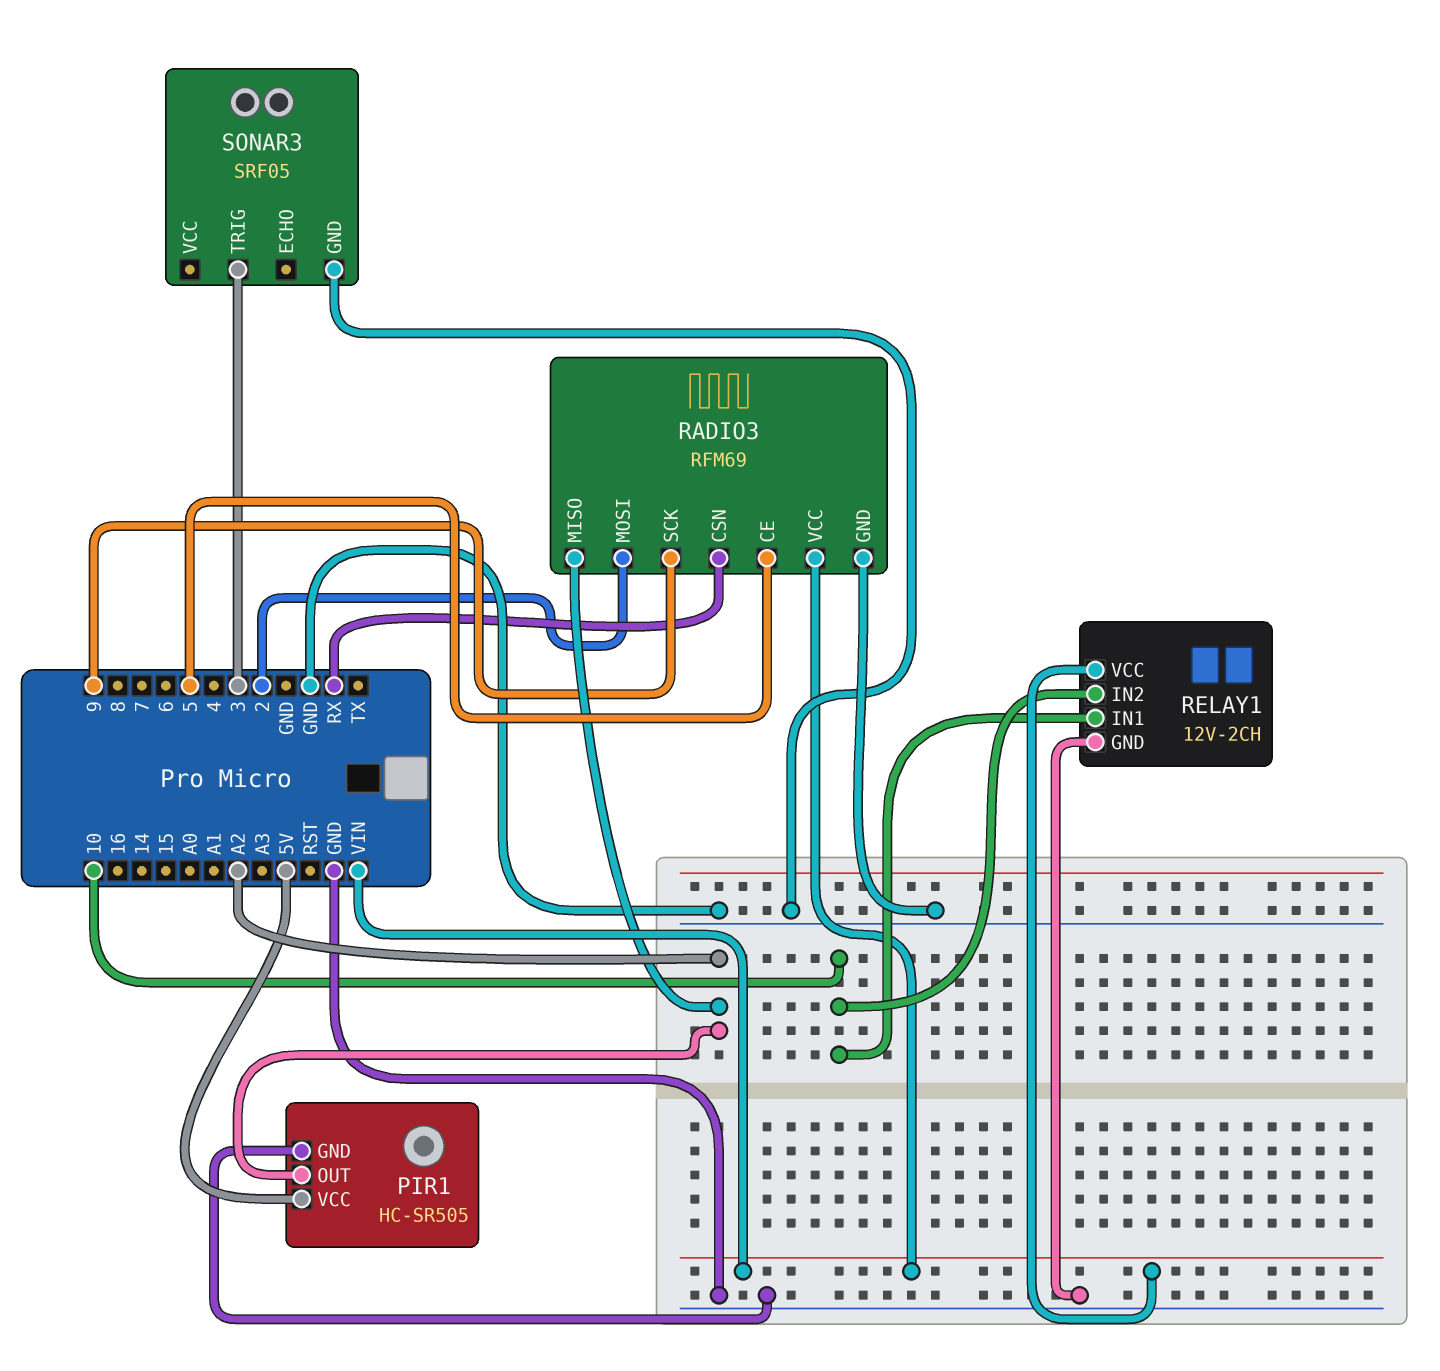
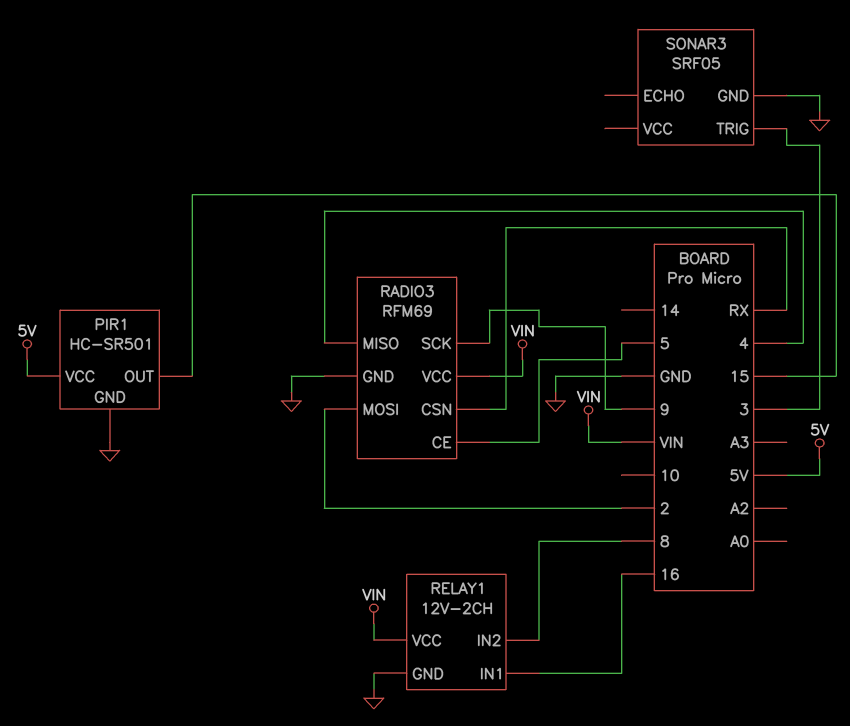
PIR1: HC-SR505 -> HC-SR501
PIR1 pin OUT: A2 -> 15
RADIO3 pin MISO: A2 -> 4
RELAY1 pin IN1: 10 -> 16
RELAY1 pin IN2: 10 -> 8

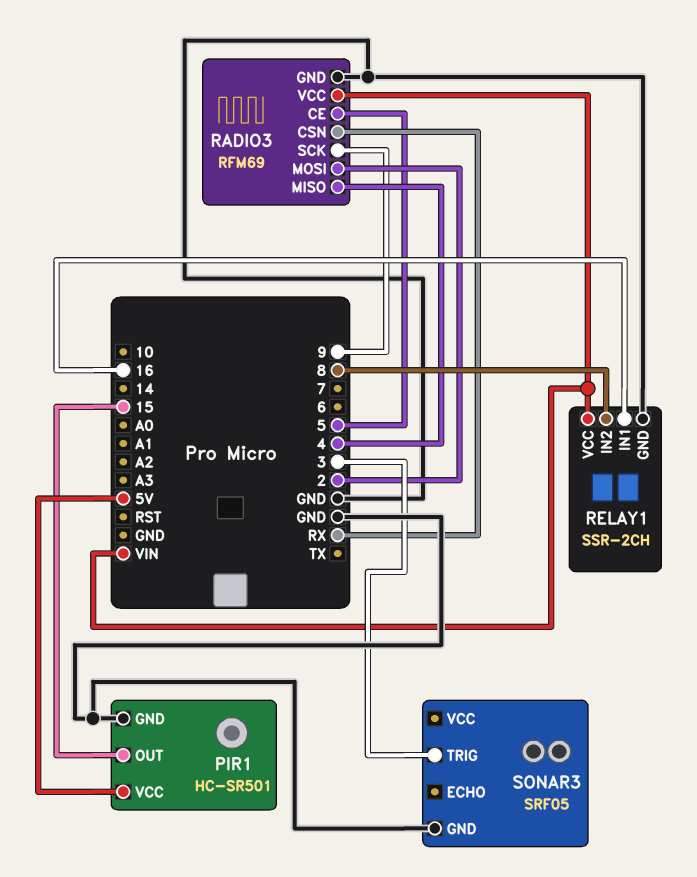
RELAY1: 12V-2CH -> SSR-2CH

